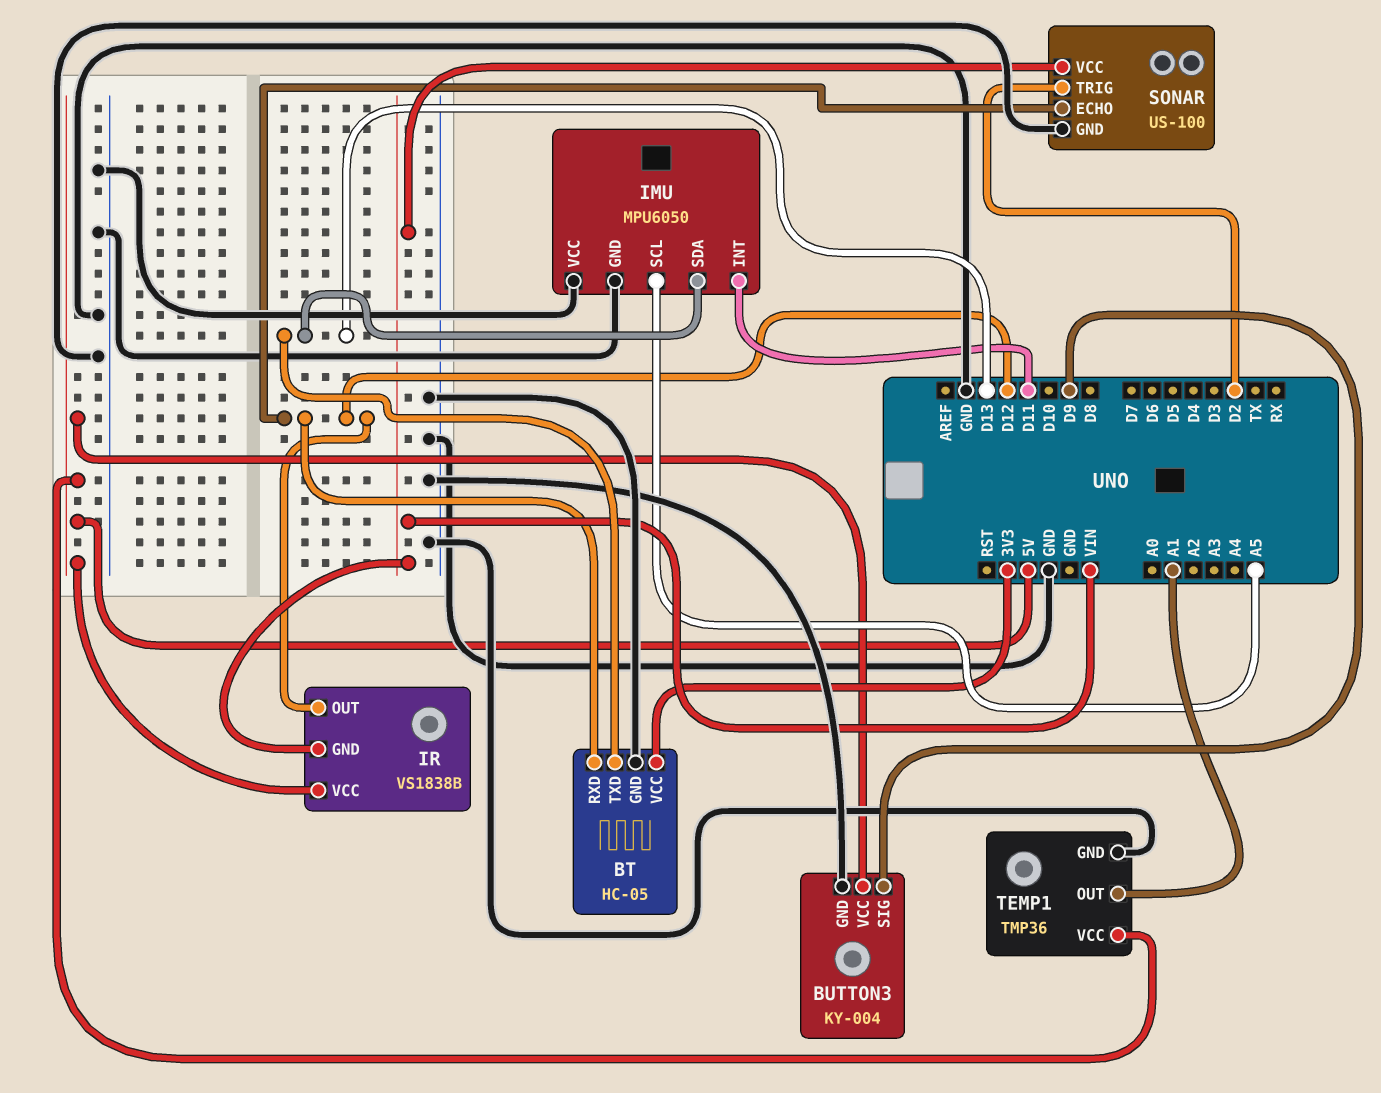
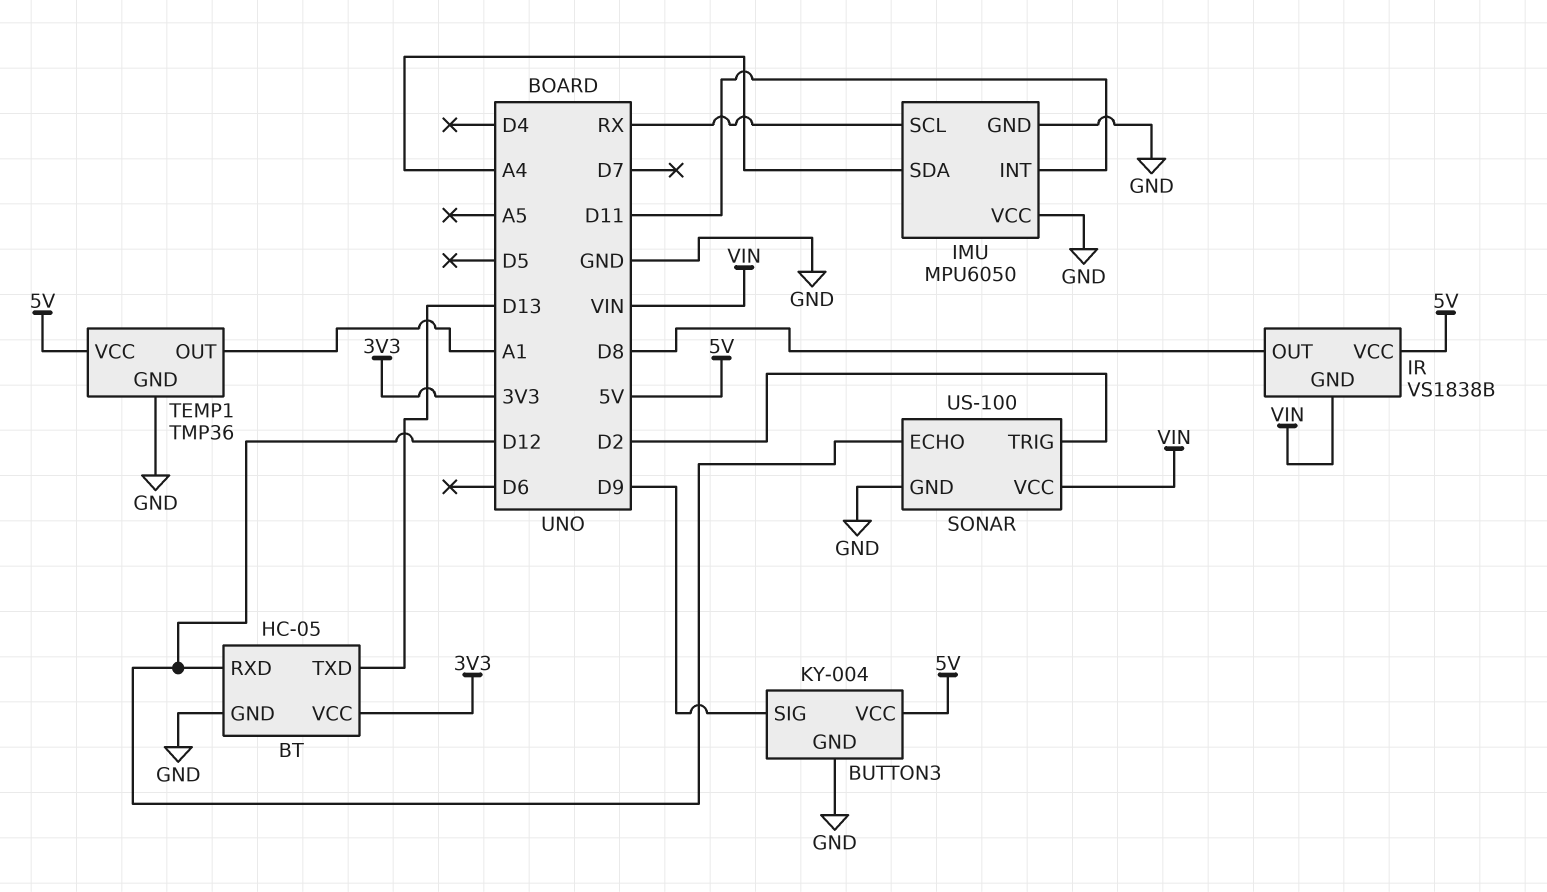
IMU pin SCL: A5 -> RX
IMU pin SDA: D13 -> A4
IR pin OUT: D12 -> D8

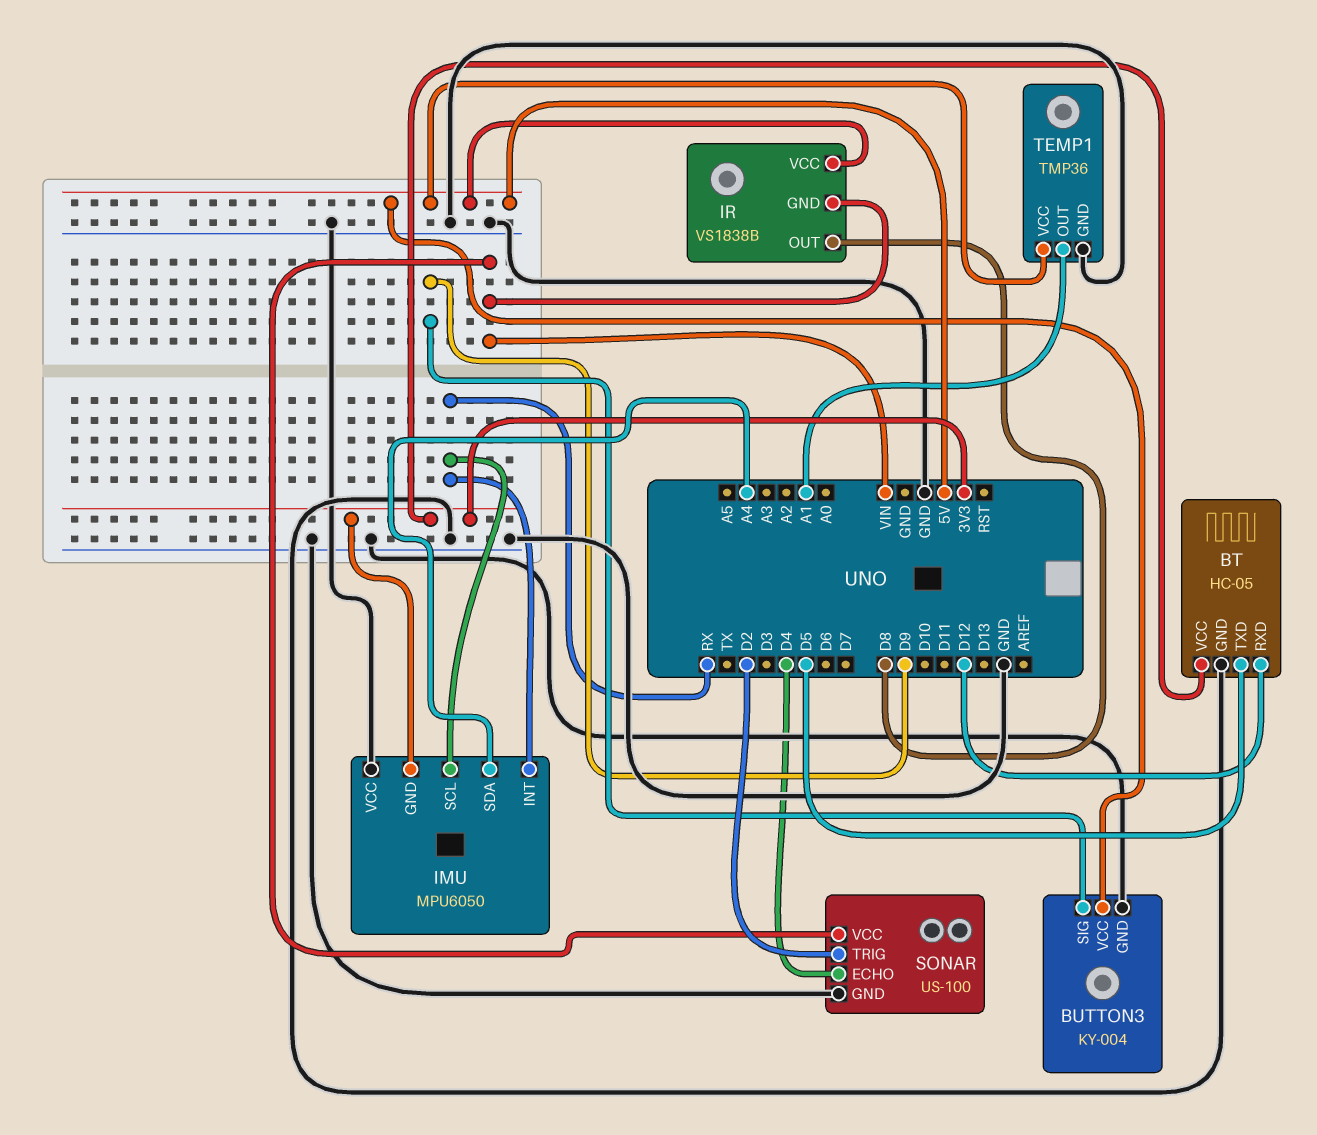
BT pin TXD: D13 -> D5
IMU pin GND: GND -> 3V3
IMU pin INT: D11 -> RX
SONAR pin ECHO: D12 -> D4

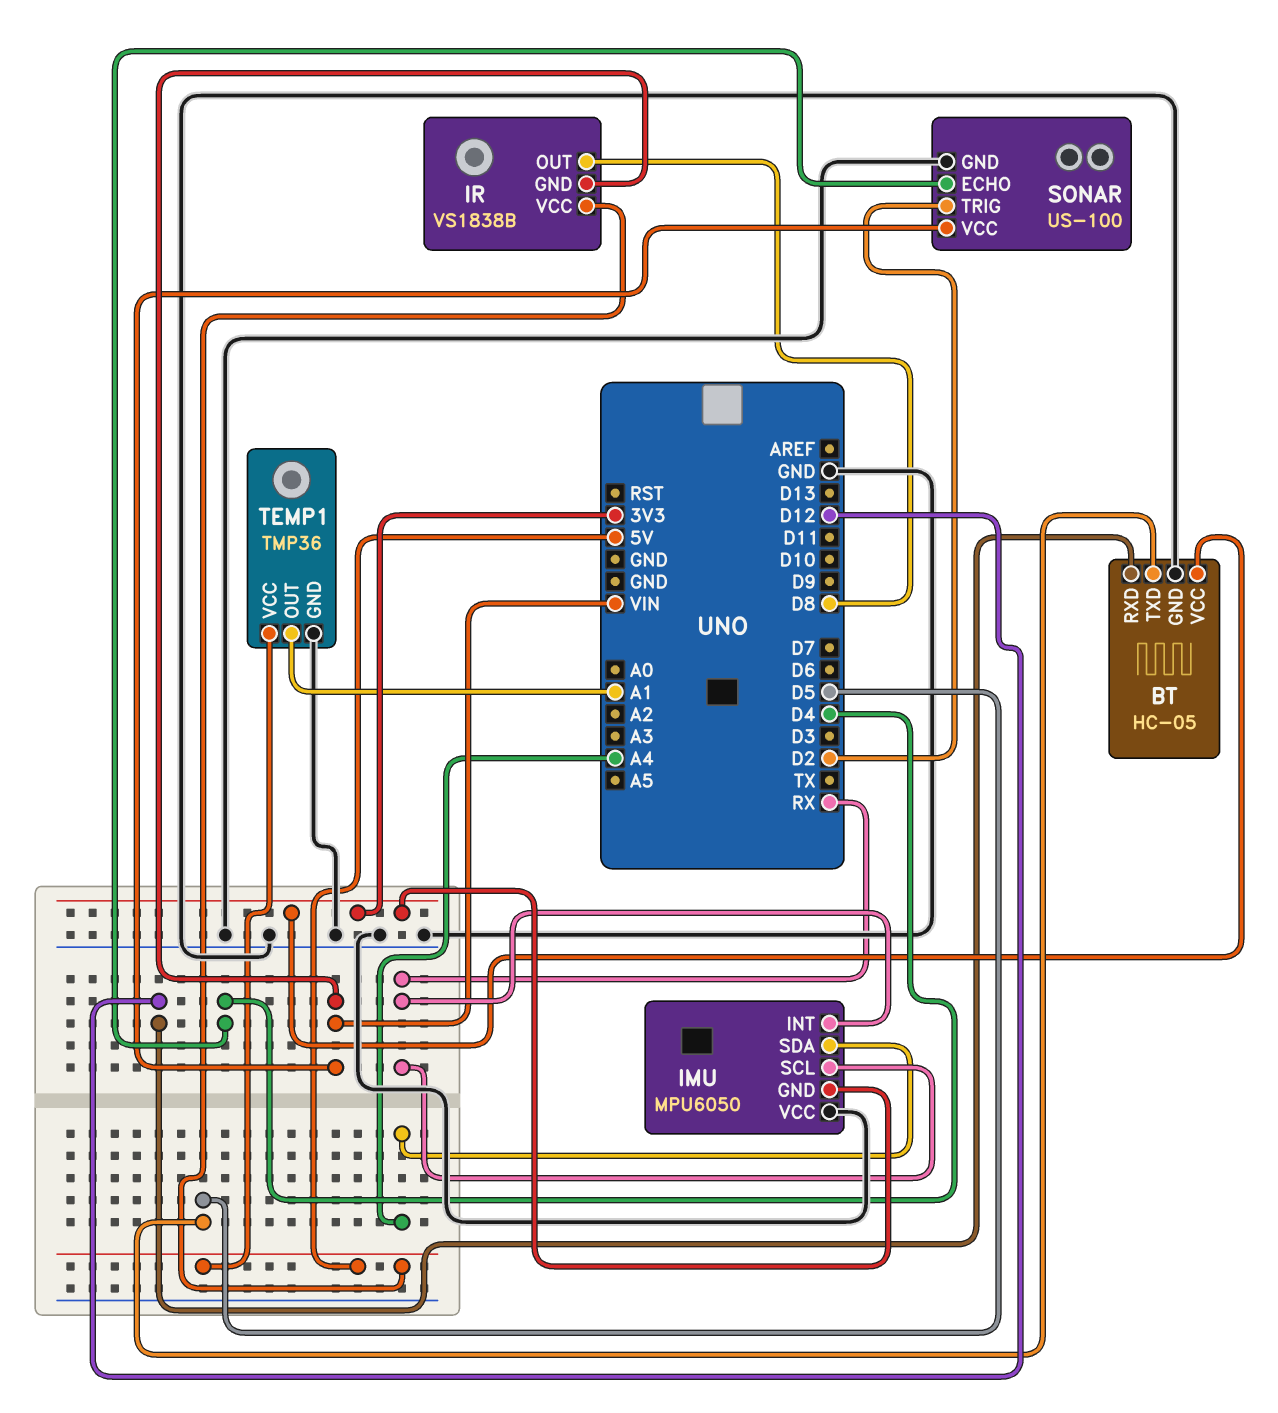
BUTTON3: KY-004 -> none
BUTTON3 pin GND: GND -> none
BUTTON3 pin SIG: D9 -> none
BUTTON3 pin VCC: 5V -> none

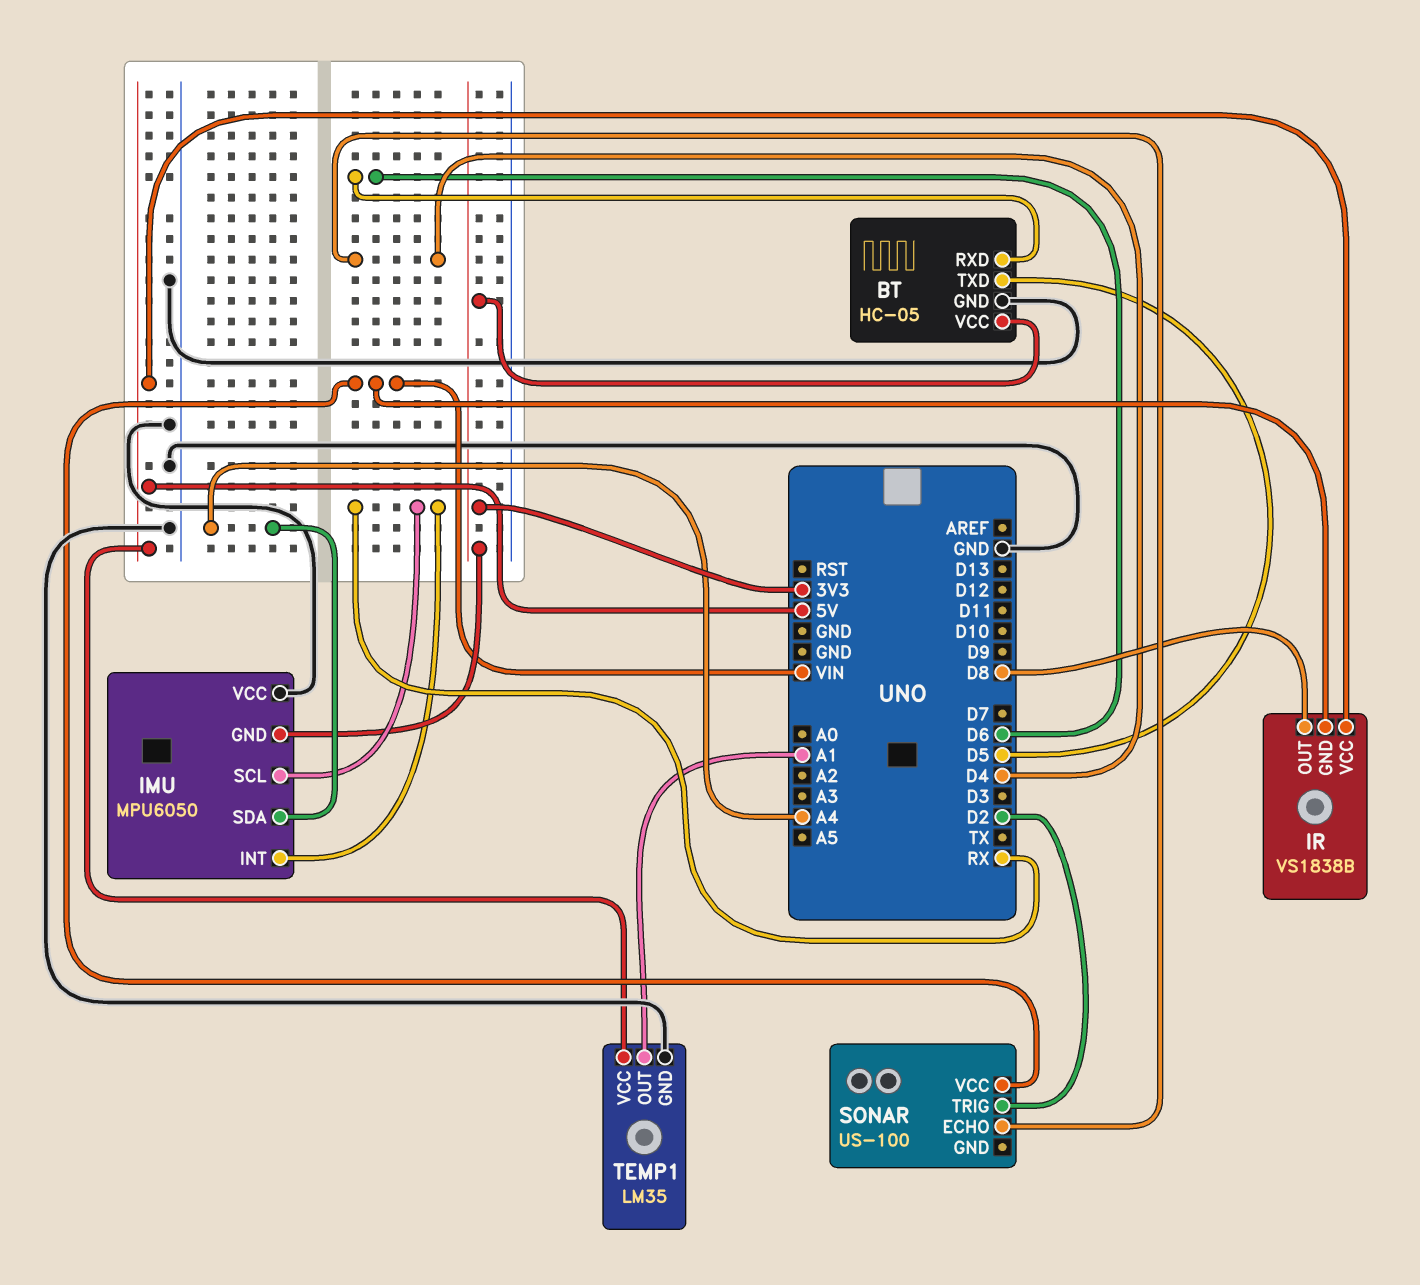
BT pin RXD: D12 -> D6
SONAR pin GND: GND -> none
TEMP1: TMP36 -> LM35

